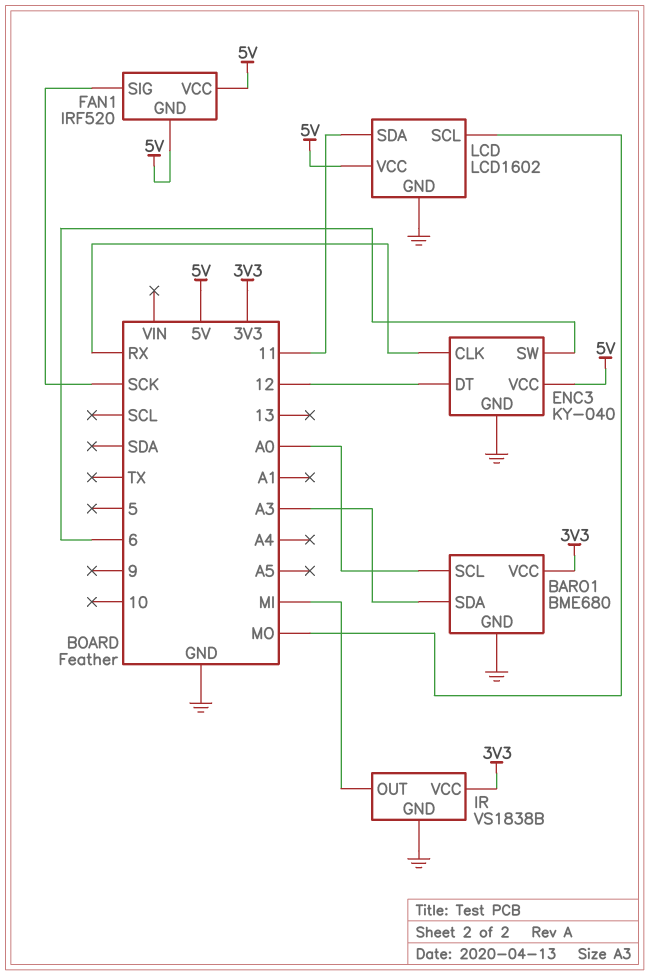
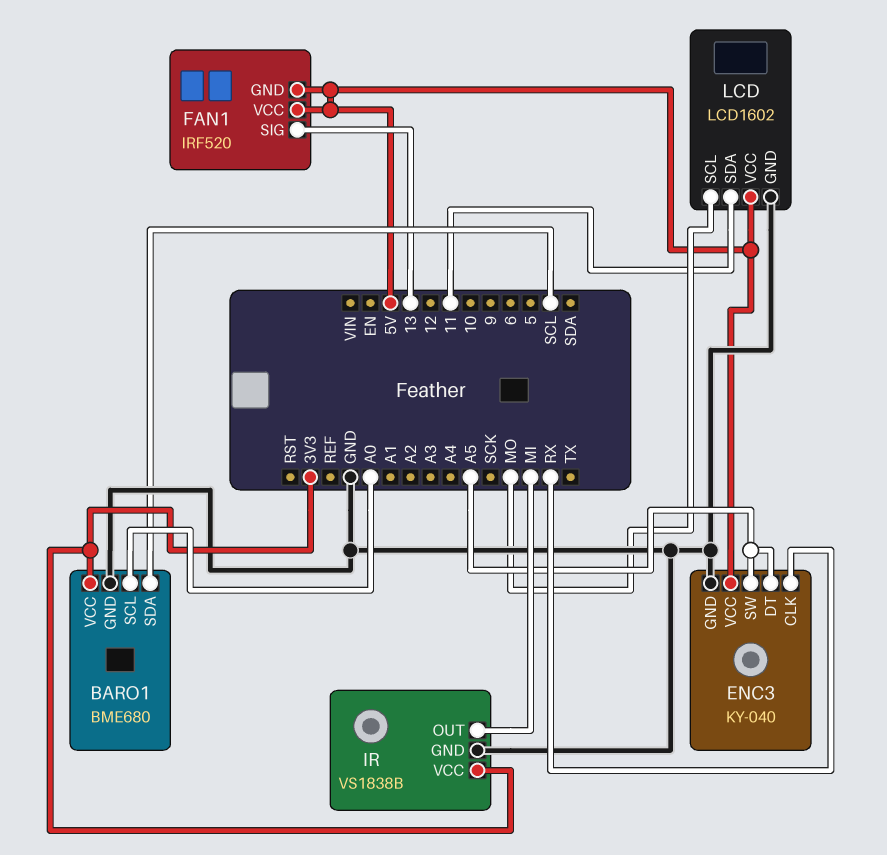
BARO1 pin SDA: A3 -> SCL
ENC3 pin DT: 12 -> A5
ENC3 pin SW: 6 -> A5
FAN1 pin SIG: SCK -> 13

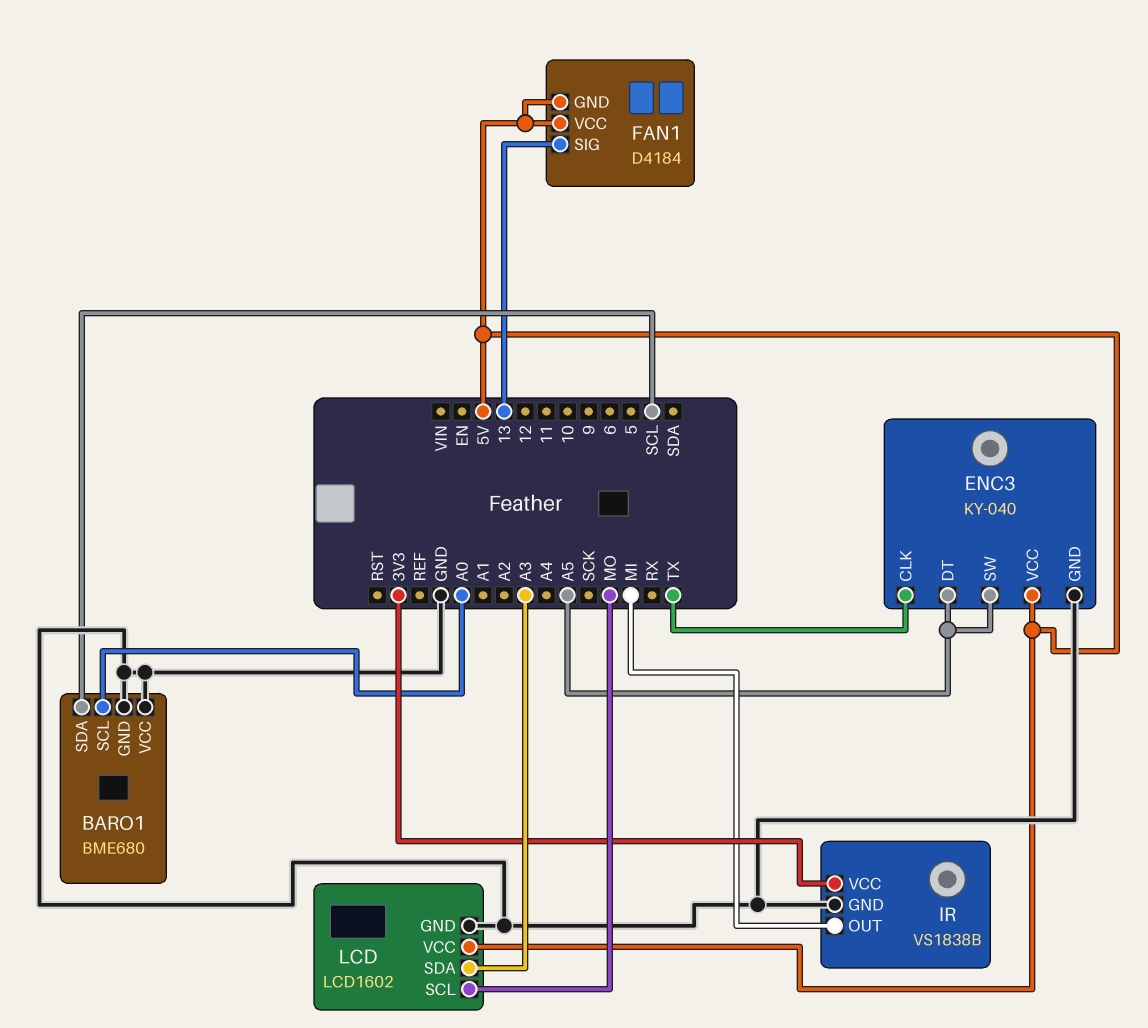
BARO1 pin VCC: 3V3 -> GND
ENC3 pin CLK: RX -> TX
FAN1: IRF520 -> D4184
LCD pin SDA: 11 -> A3

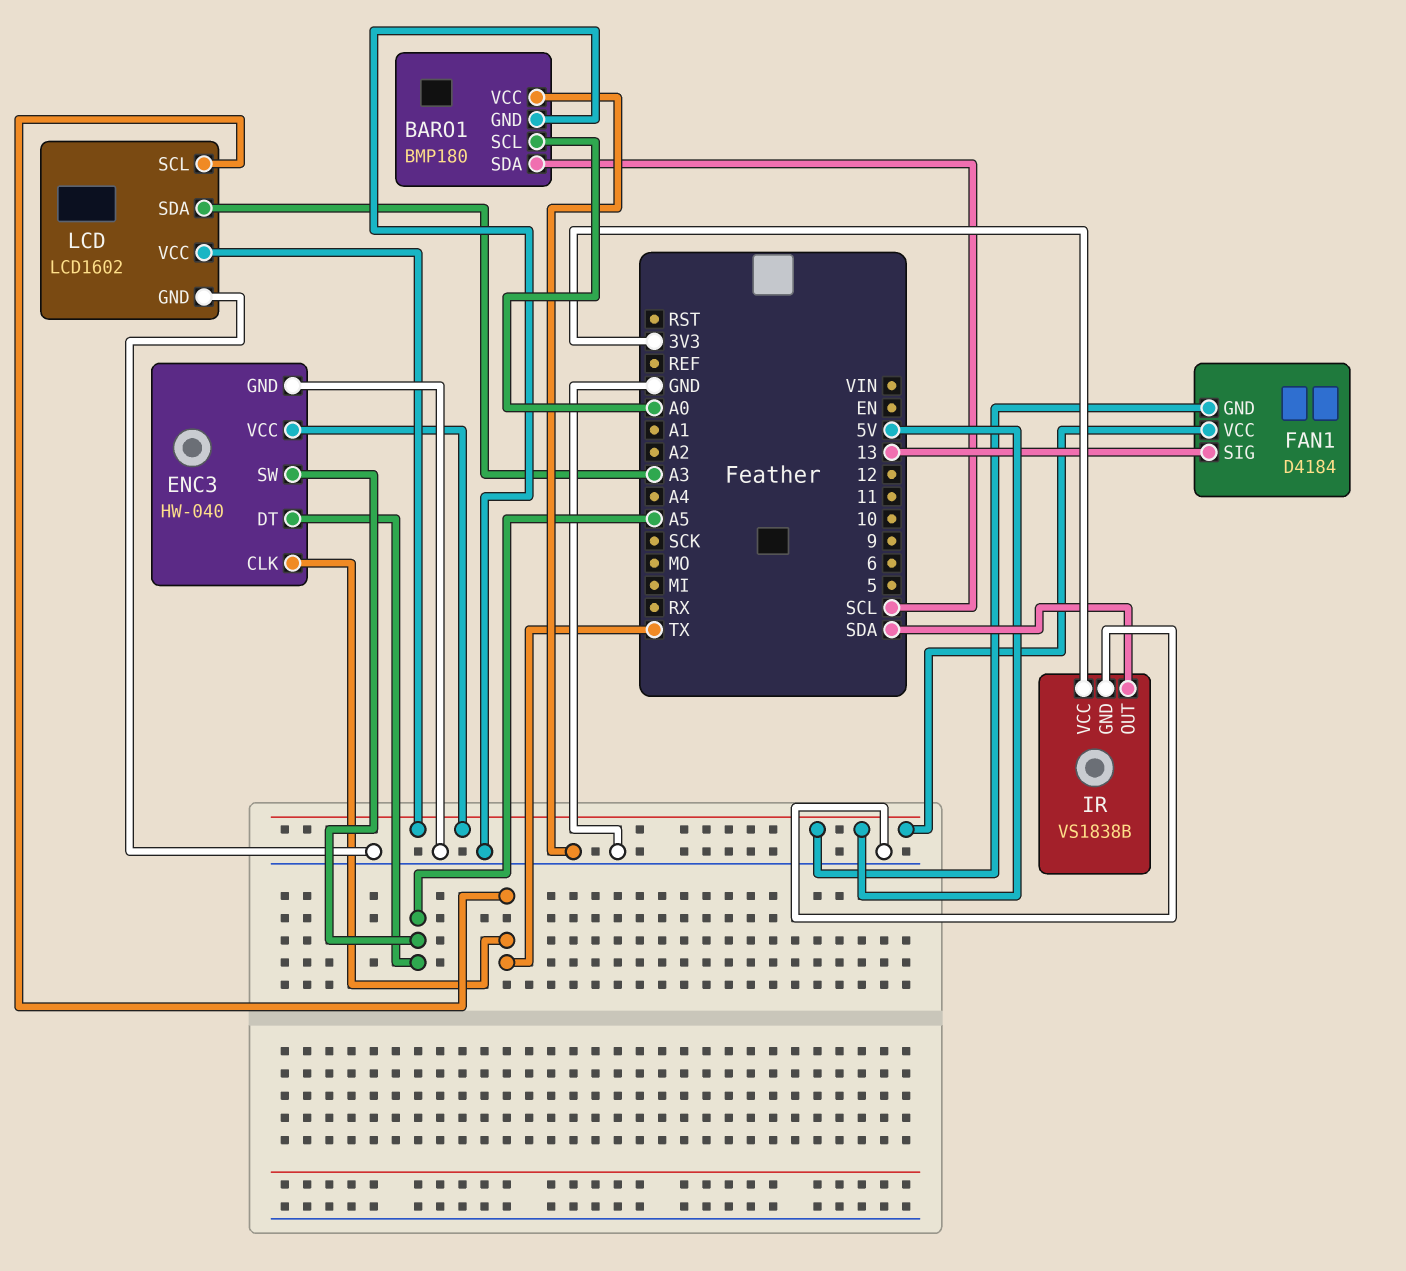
BARO1: BME680 -> BMP180
ENC3: KY-040 -> HW-040
IR pin OUT: MI -> SDA
LCD pin SCL: MO -> TX

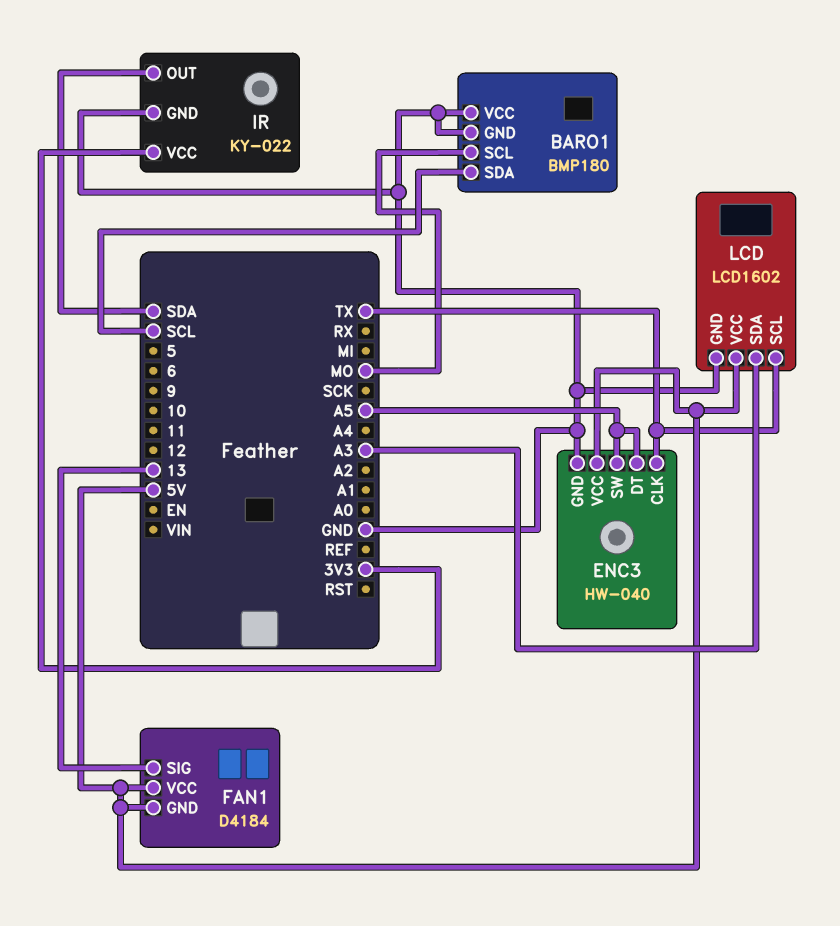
BARO1 pin SCL: A0 -> MO
IR: VS1838B -> KY-022

